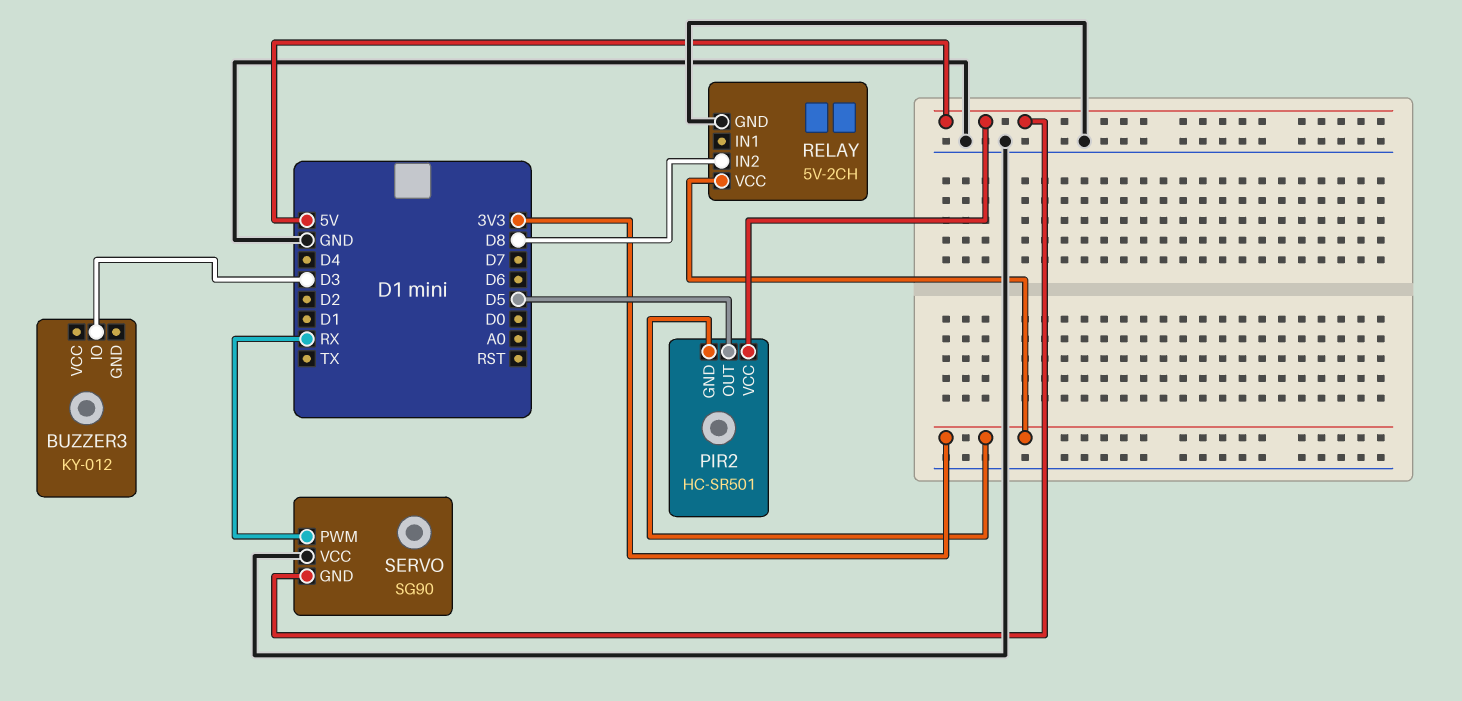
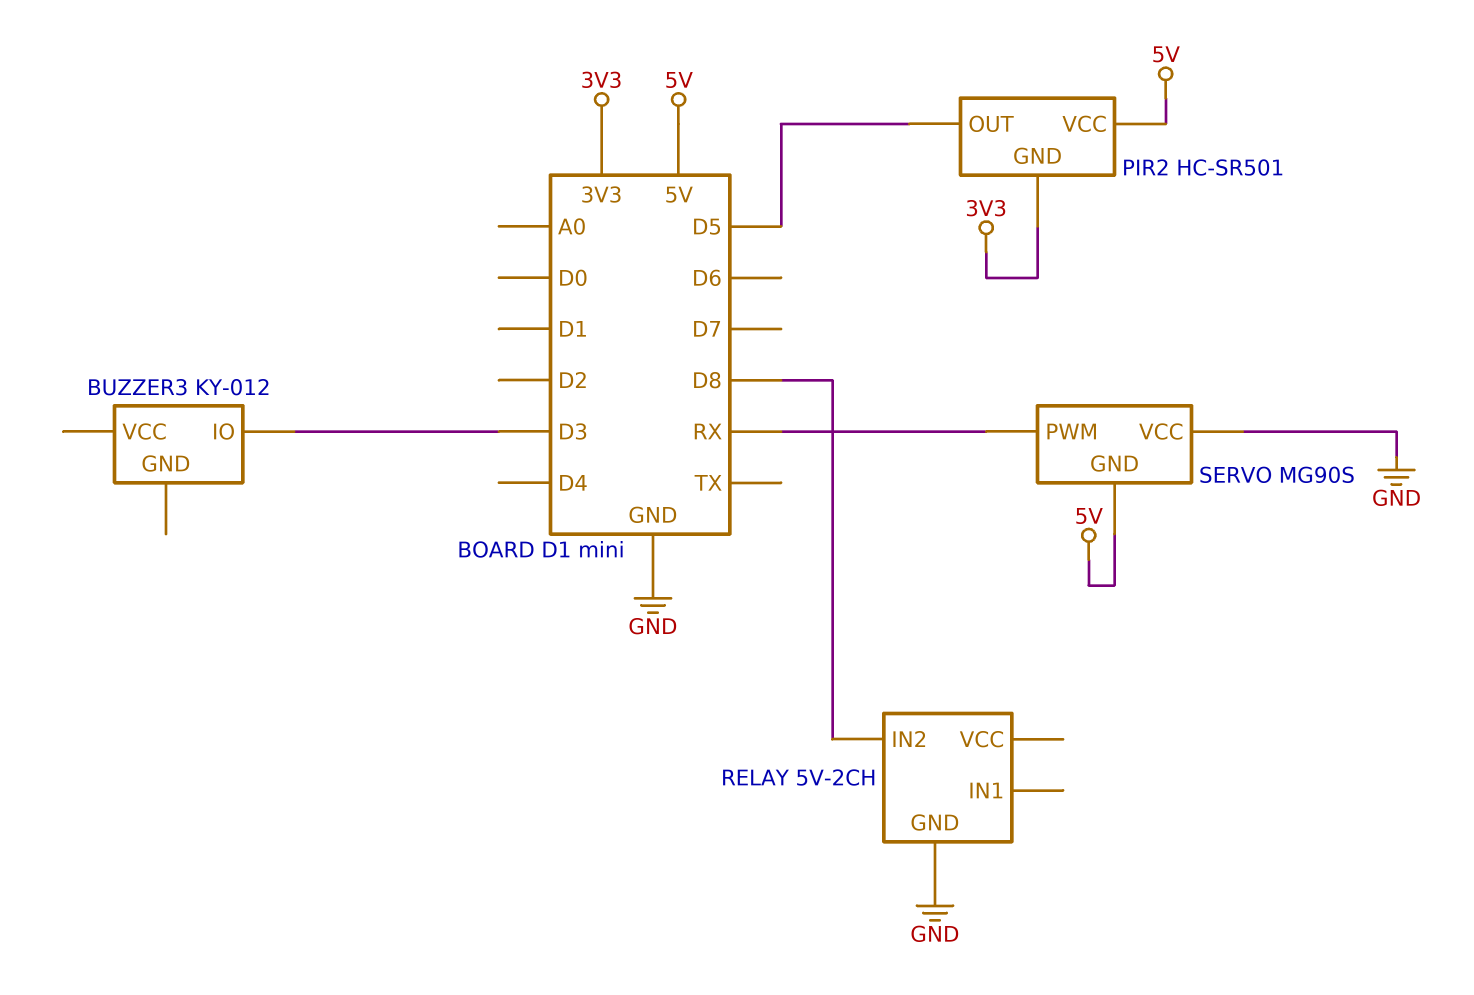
RELAY pin VCC: 3V3 -> none
SERVO: SG90 -> MG90S

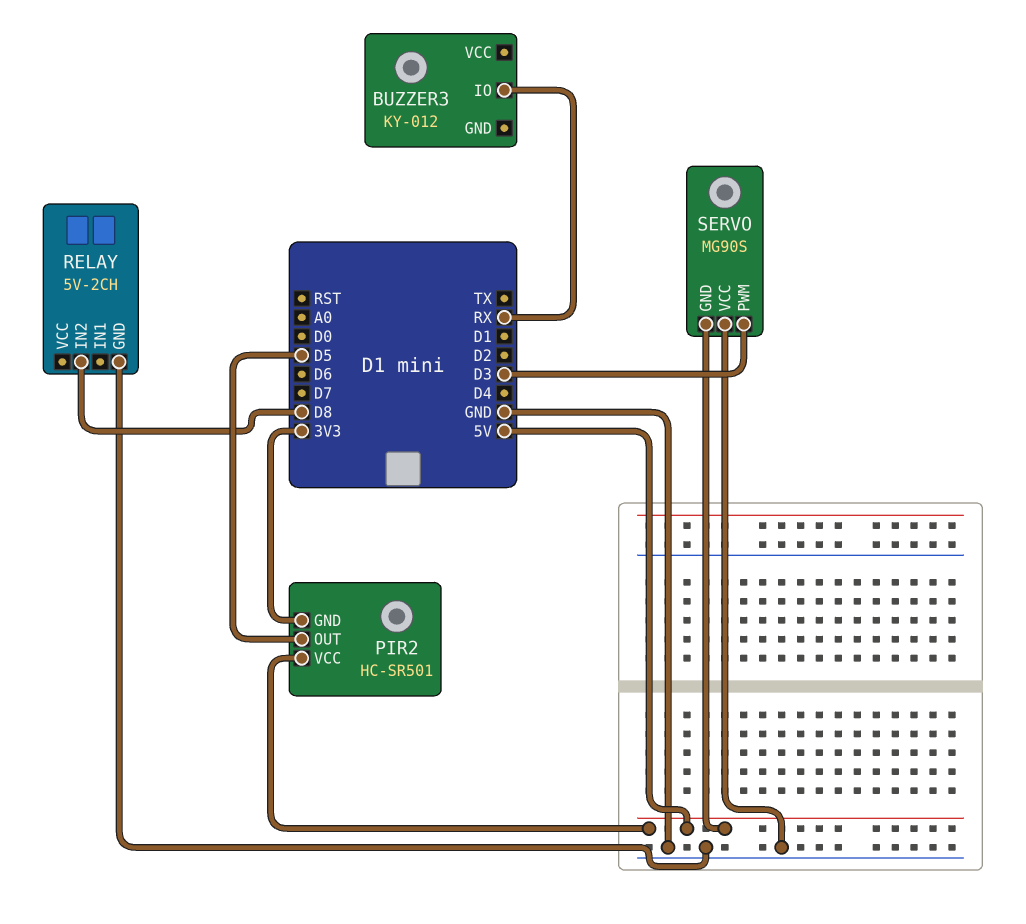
BUZZER3 pin IO: D3 -> RX
SERVO pin PWM: RX -> D3

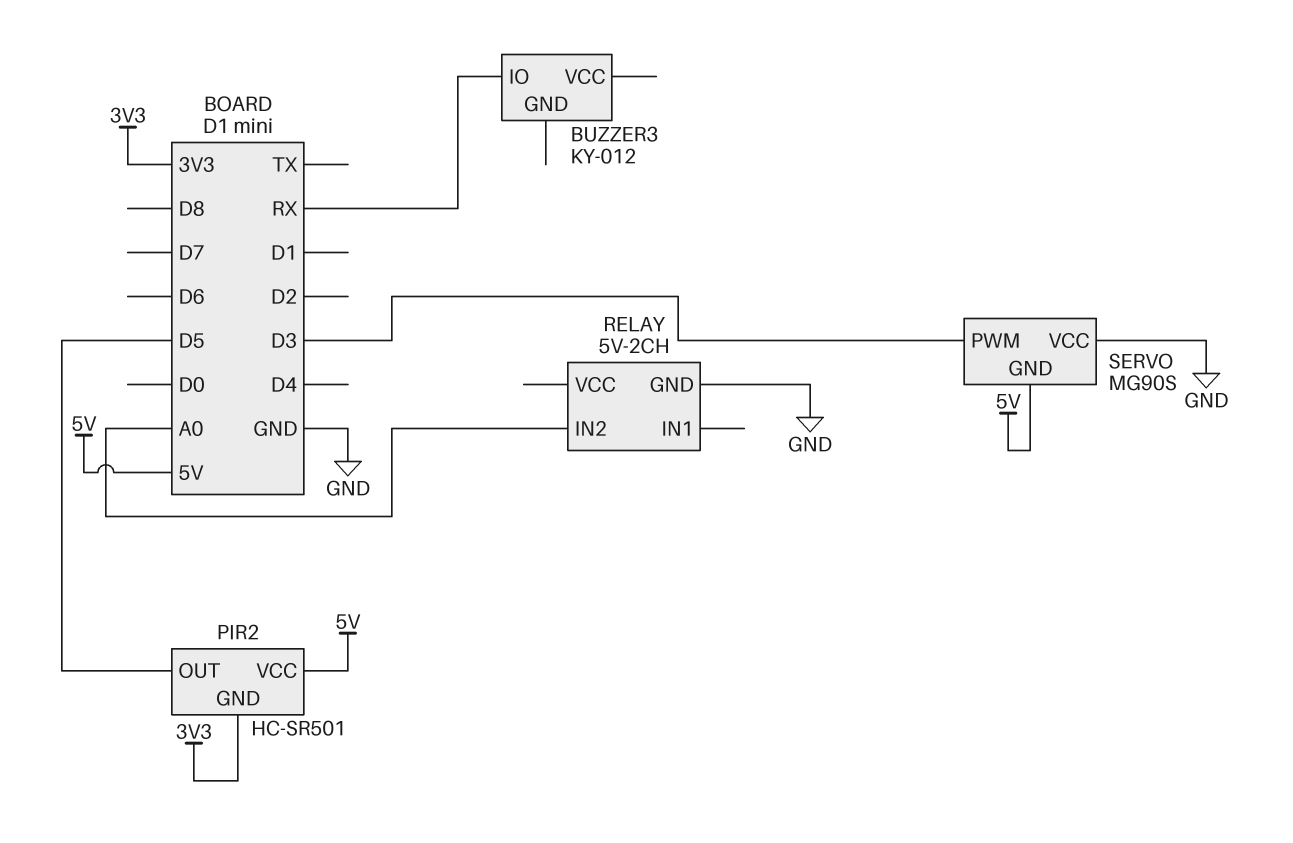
RELAY pin IN2: D8 -> A0

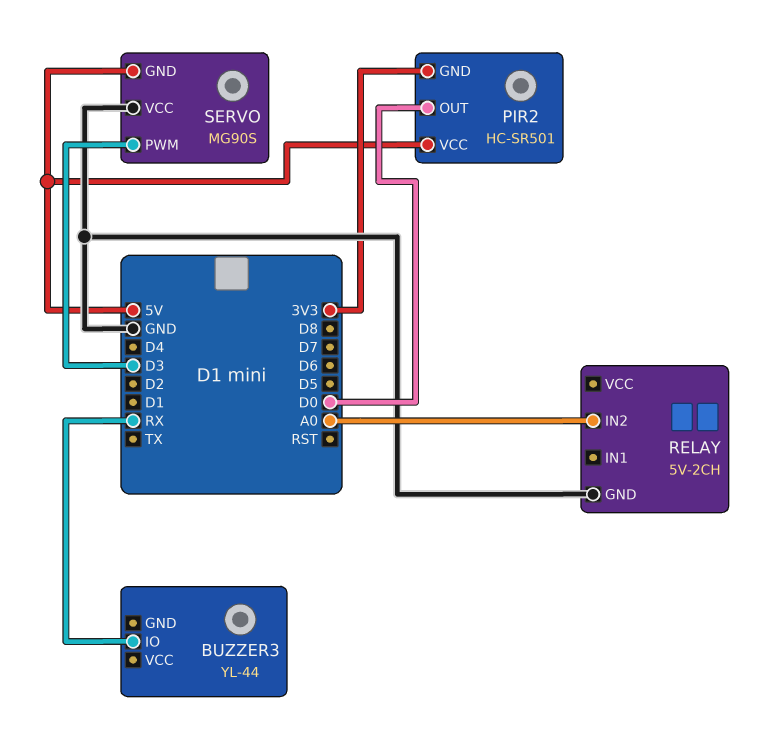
BUZZER3: KY-012 -> YL-44
PIR2 pin OUT: D5 -> D0

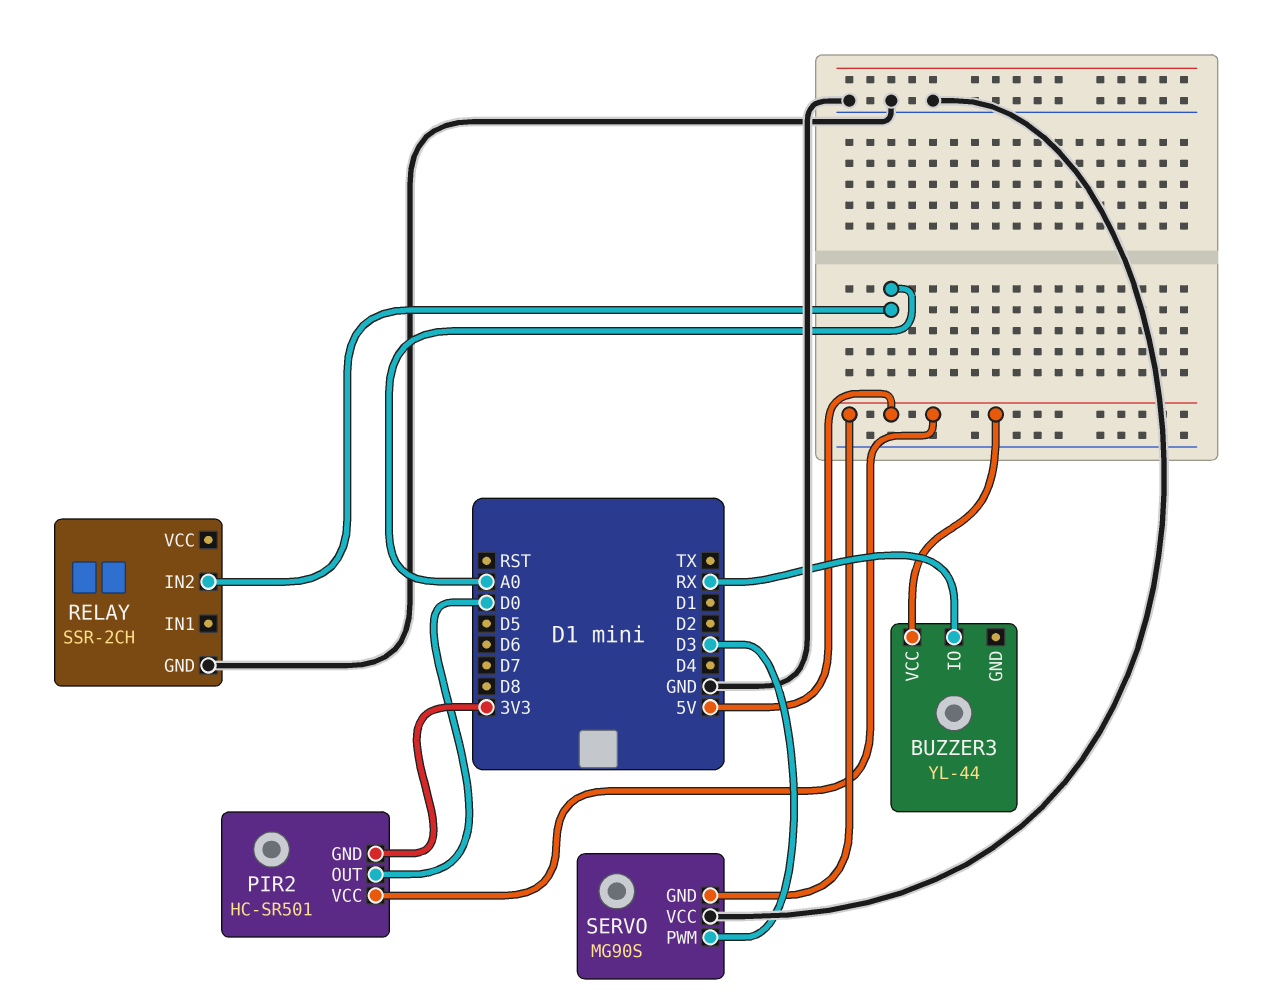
BUZZER3 pin VCC: none -> 5V
RELAY: 5V-2CH -> SSR-2CH

